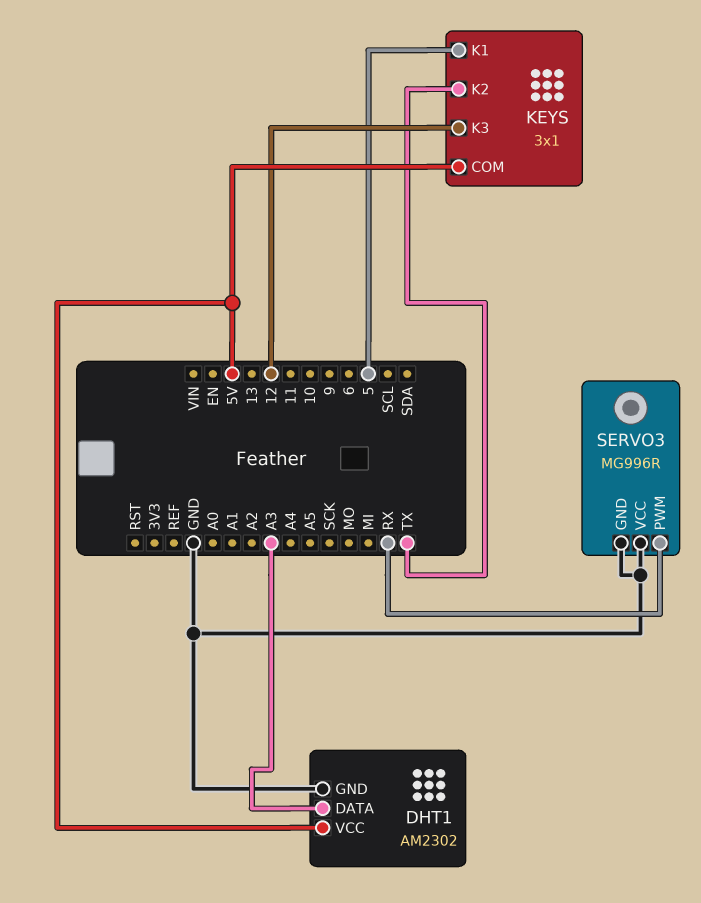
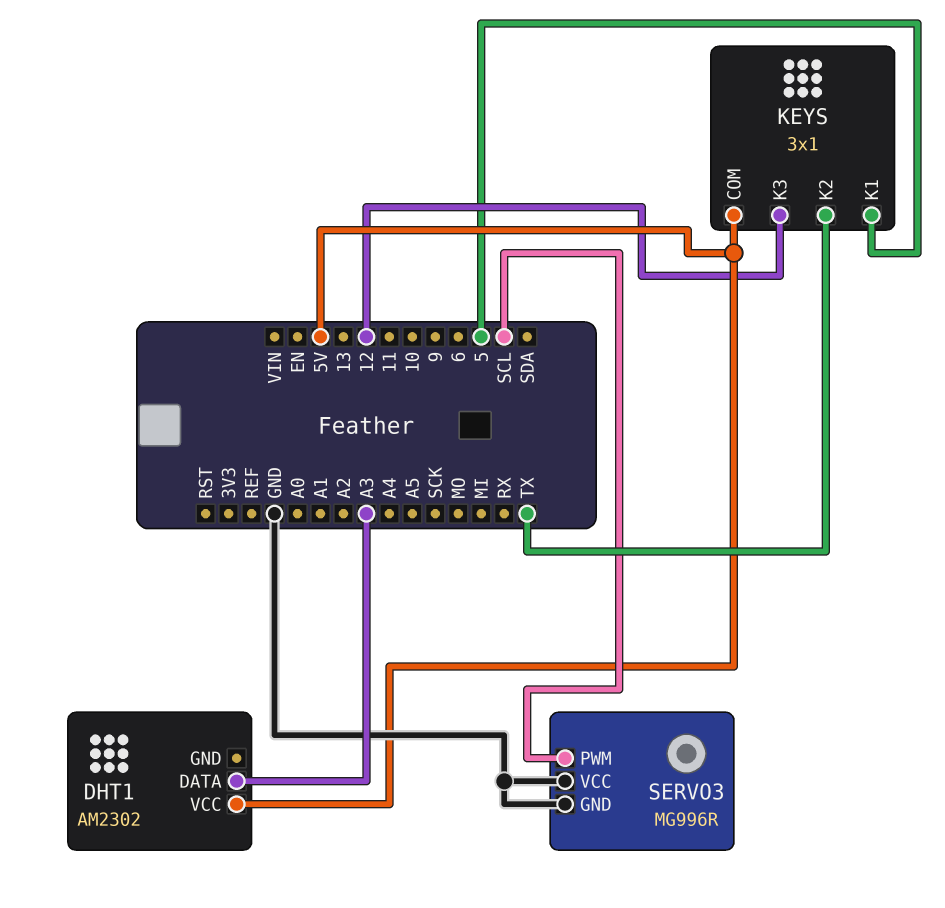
DHT1 pin GND: GND -> none
SERVO3 pin PWM: RX -> SCL

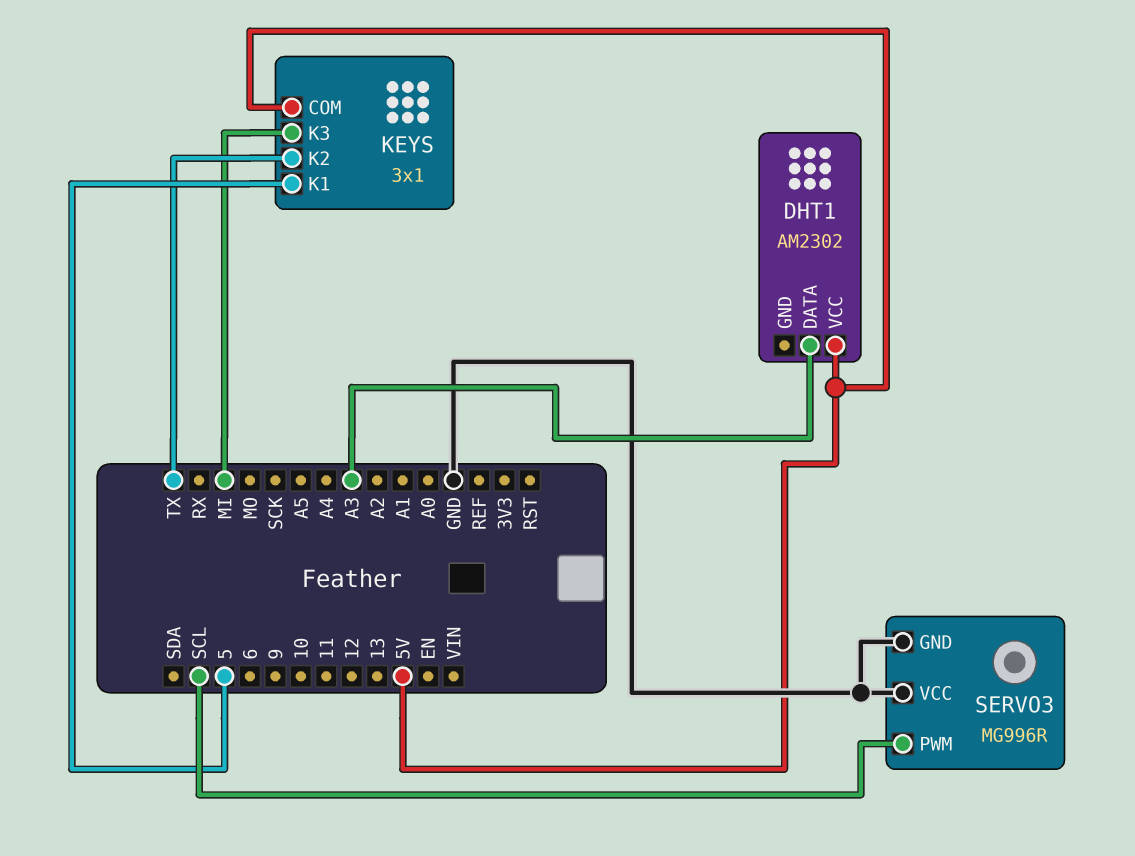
KEYS pin K3: 12 -> MI

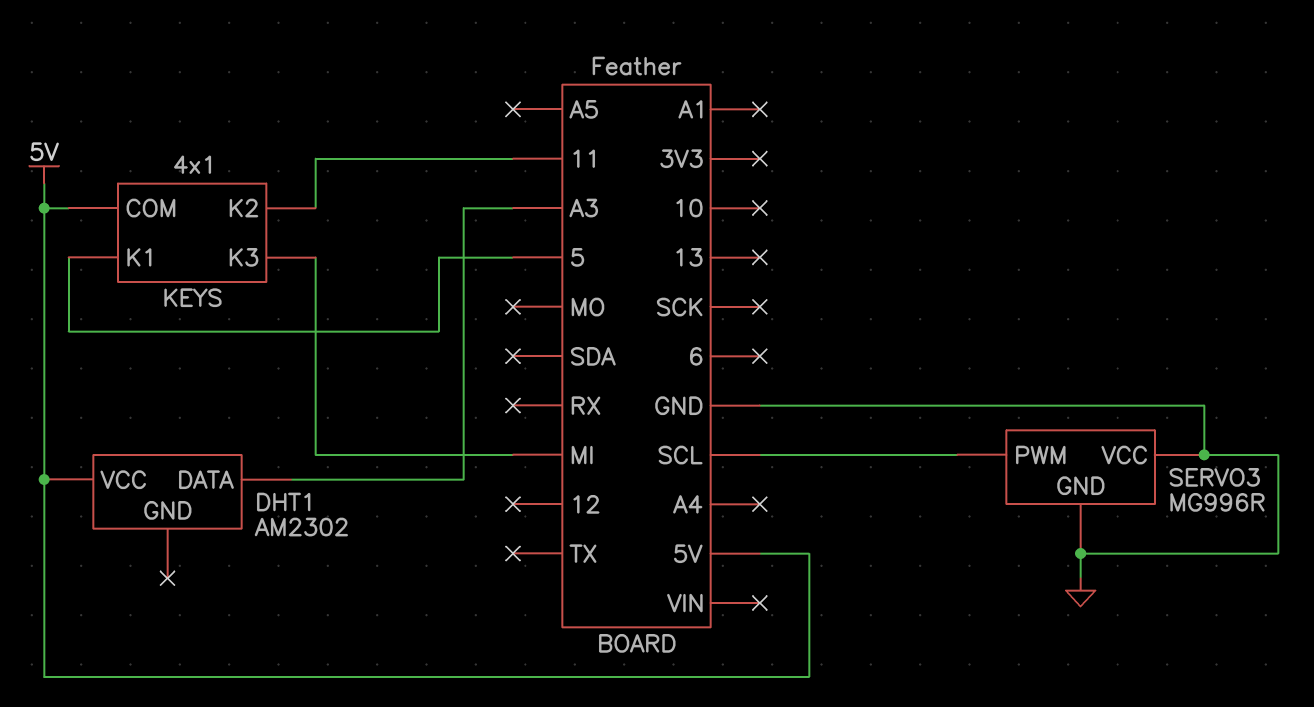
KEYS: 3x1 -> 4x1
KEYS pin K2: TX -> 11

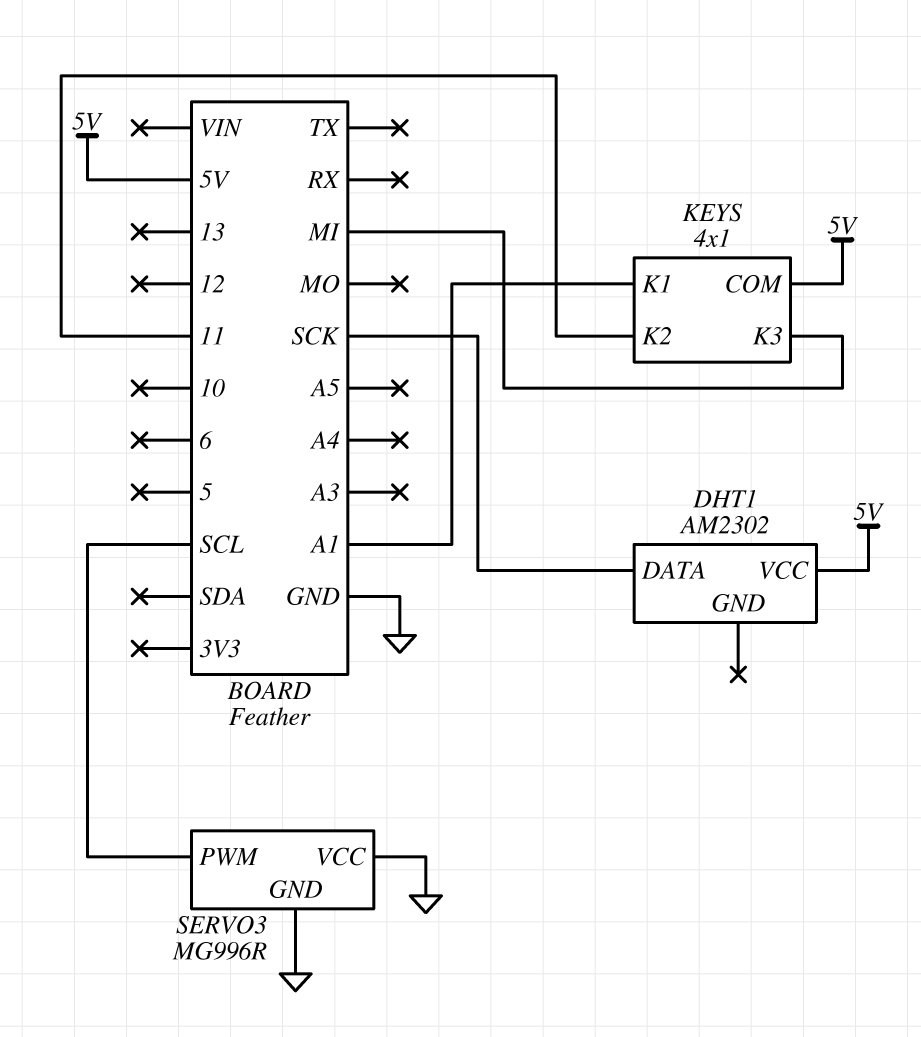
DHT1 pin DATA: A3 -> SCK
KEYS pin K1: 5 -> A1

